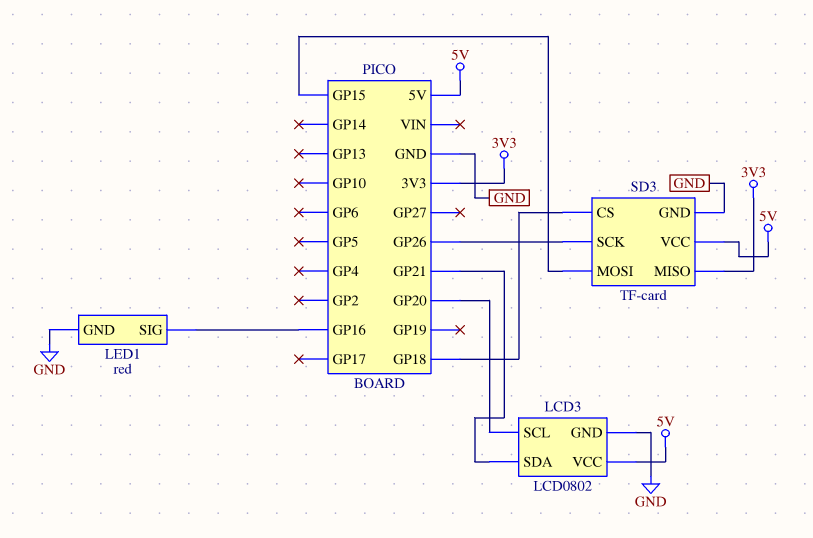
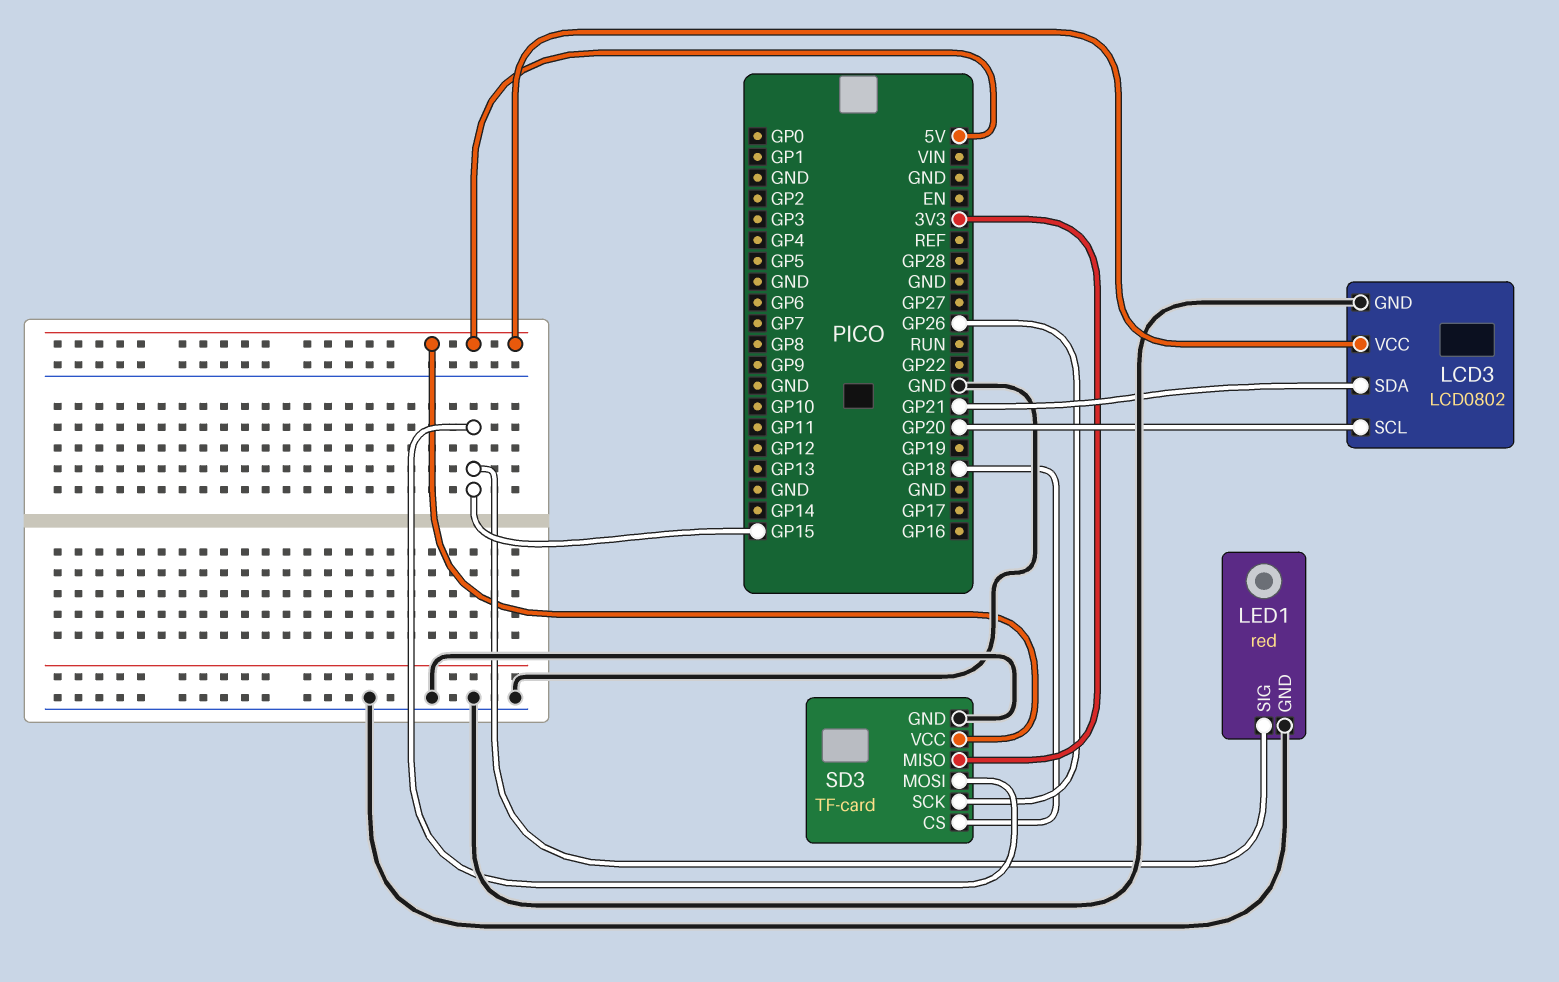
LED1 pin SIG: GP16 -> GP15

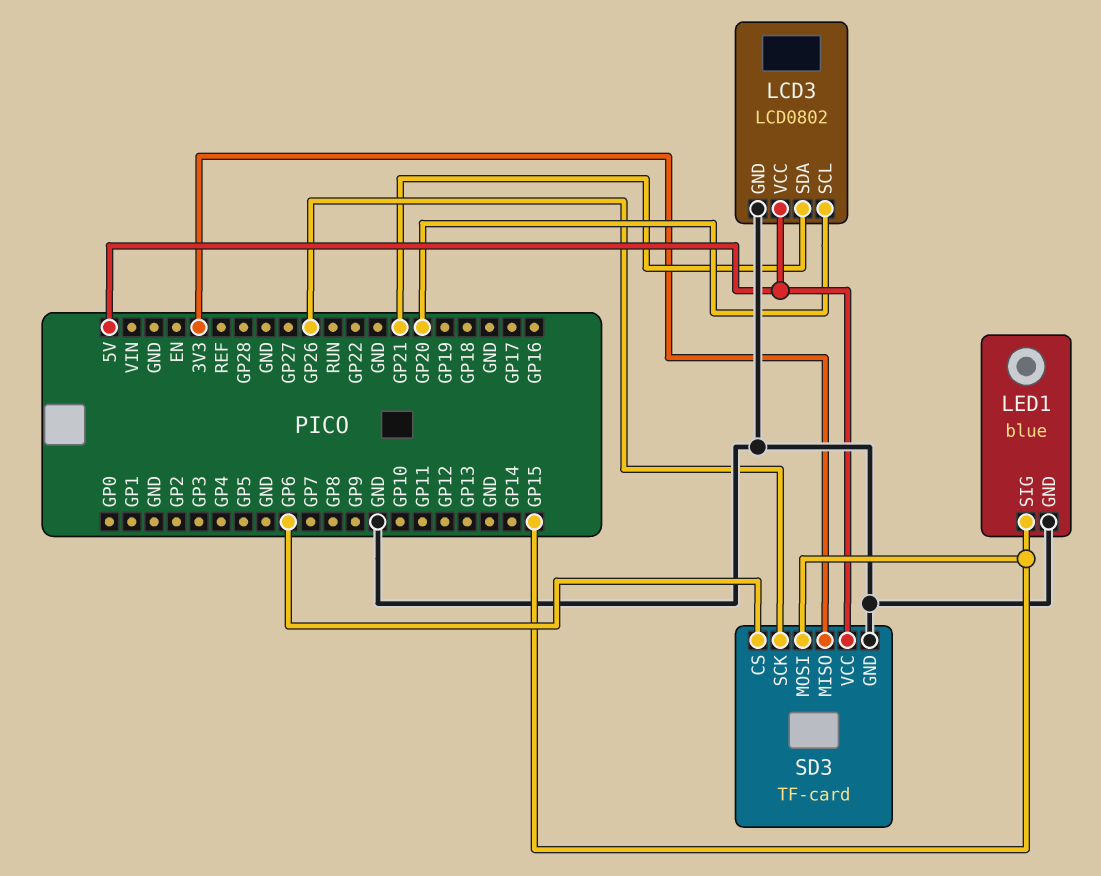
LED1: red -> blue
SD3 pin CS: GP18 -> GP6

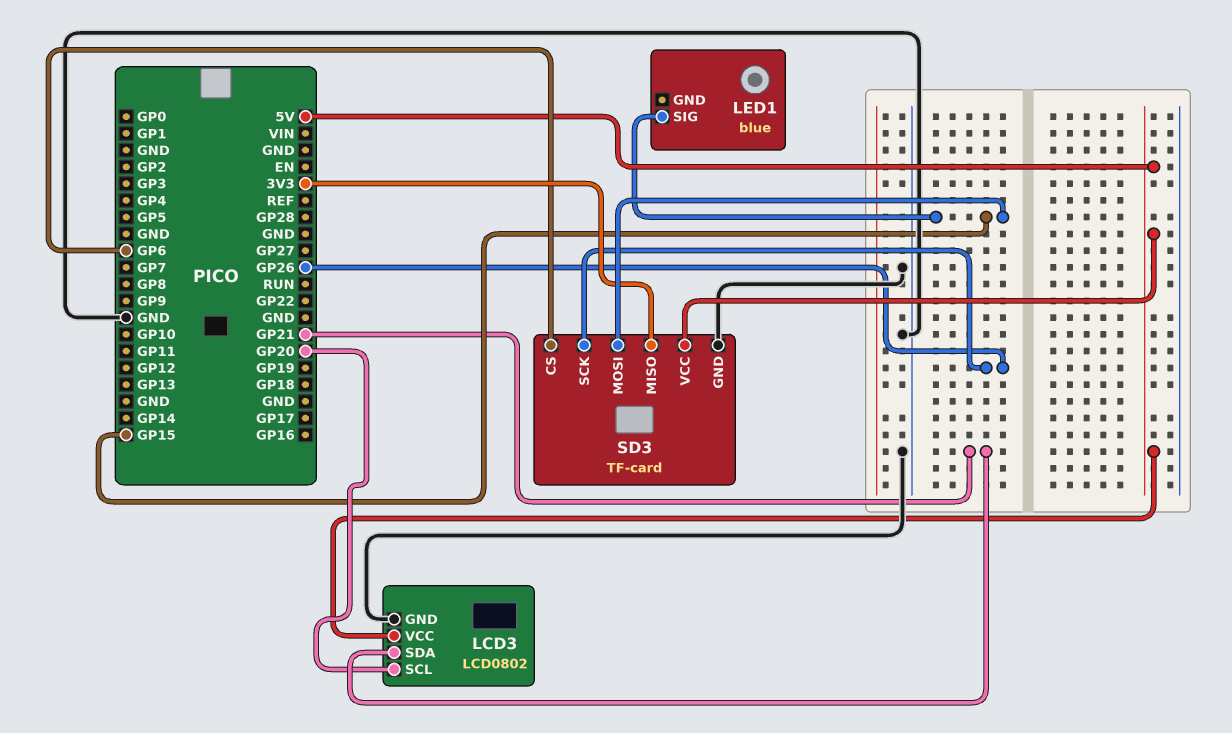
LED1 pin GND: GND -> none

